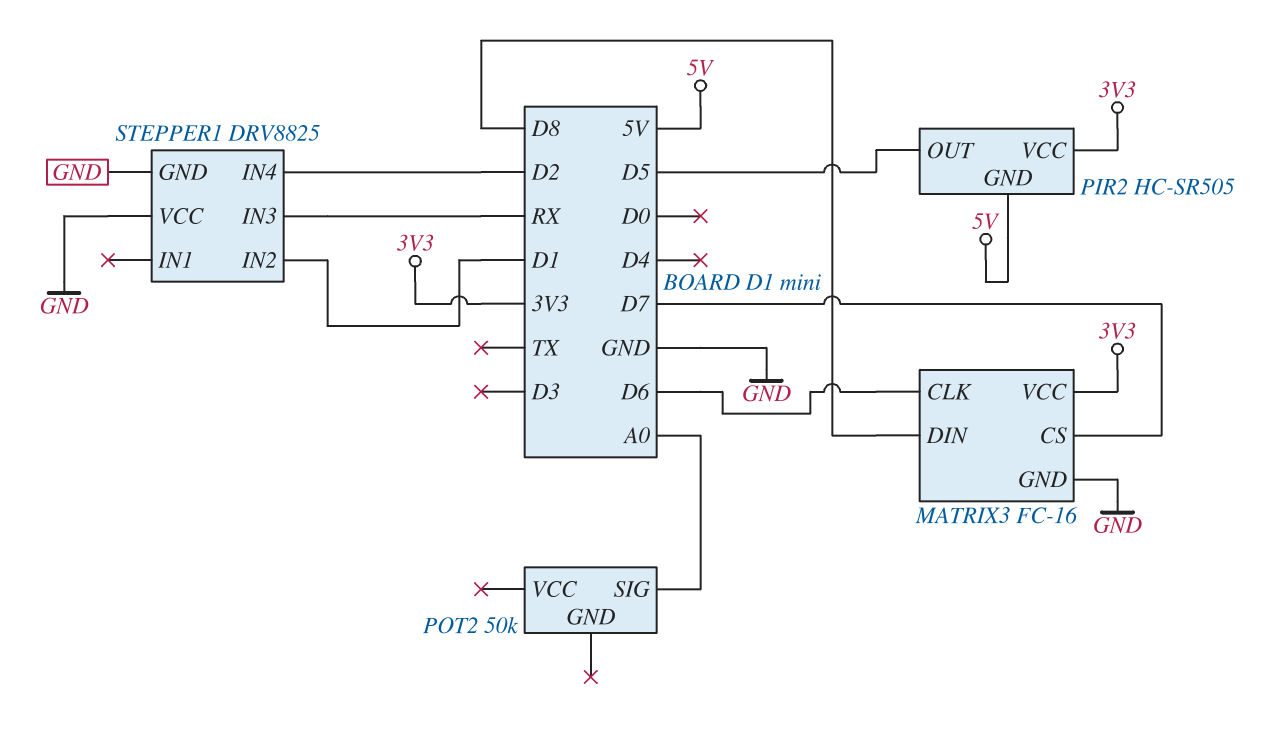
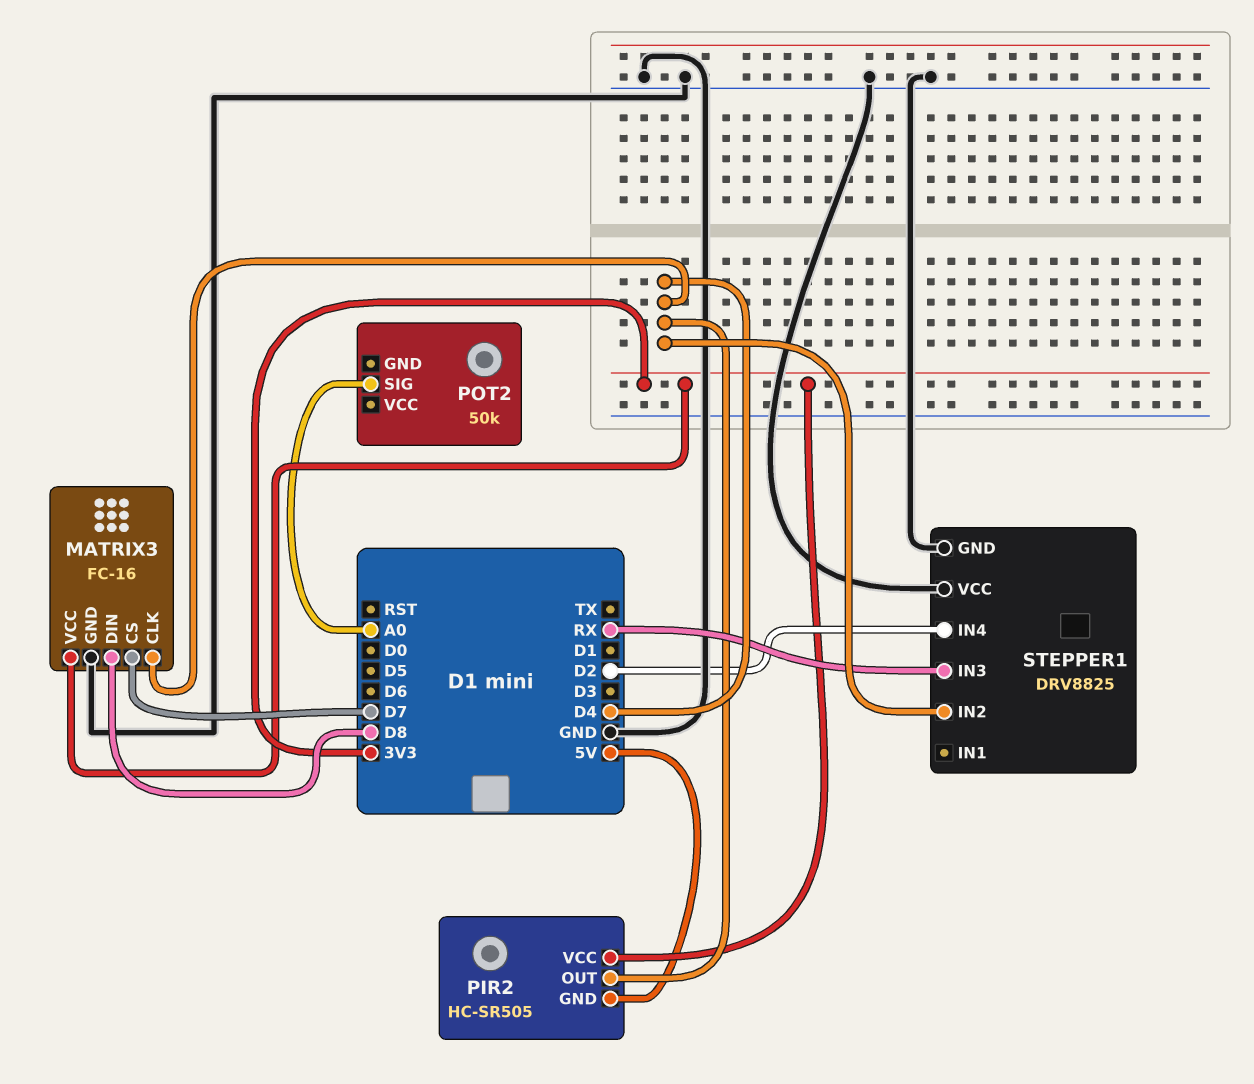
MATRIX3 pin CLK: D6 -> D4
PIR2 pin OUT: D5 -> D4
STEPPER1 pin IN2: D1 -> D4

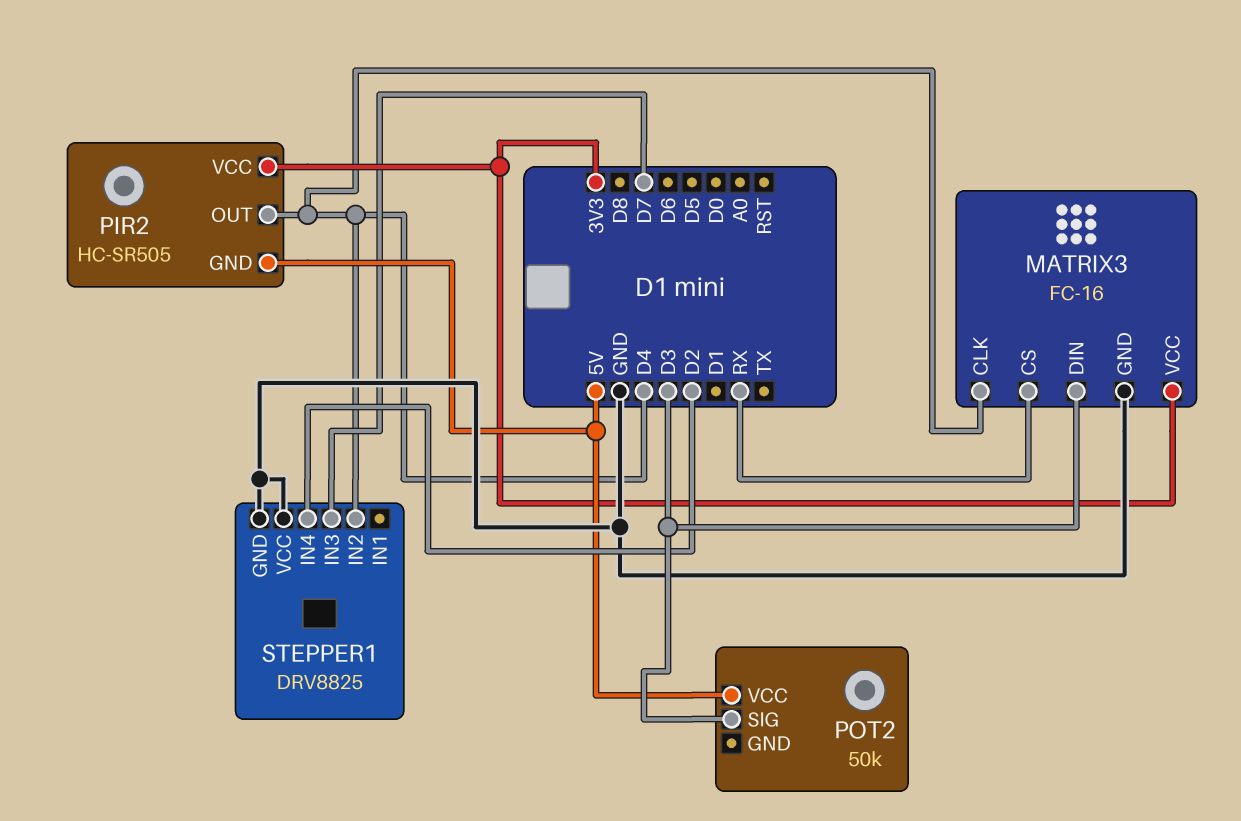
MATRIX3 pin CS: D7 -> RX
MATRIX3 pin DIN: D8 -> D3
POT2 pin SIG: A0 -> D3
POT2 pin VCC: none -> 5V
STEPPER1 pin IN3: RX -> D7

